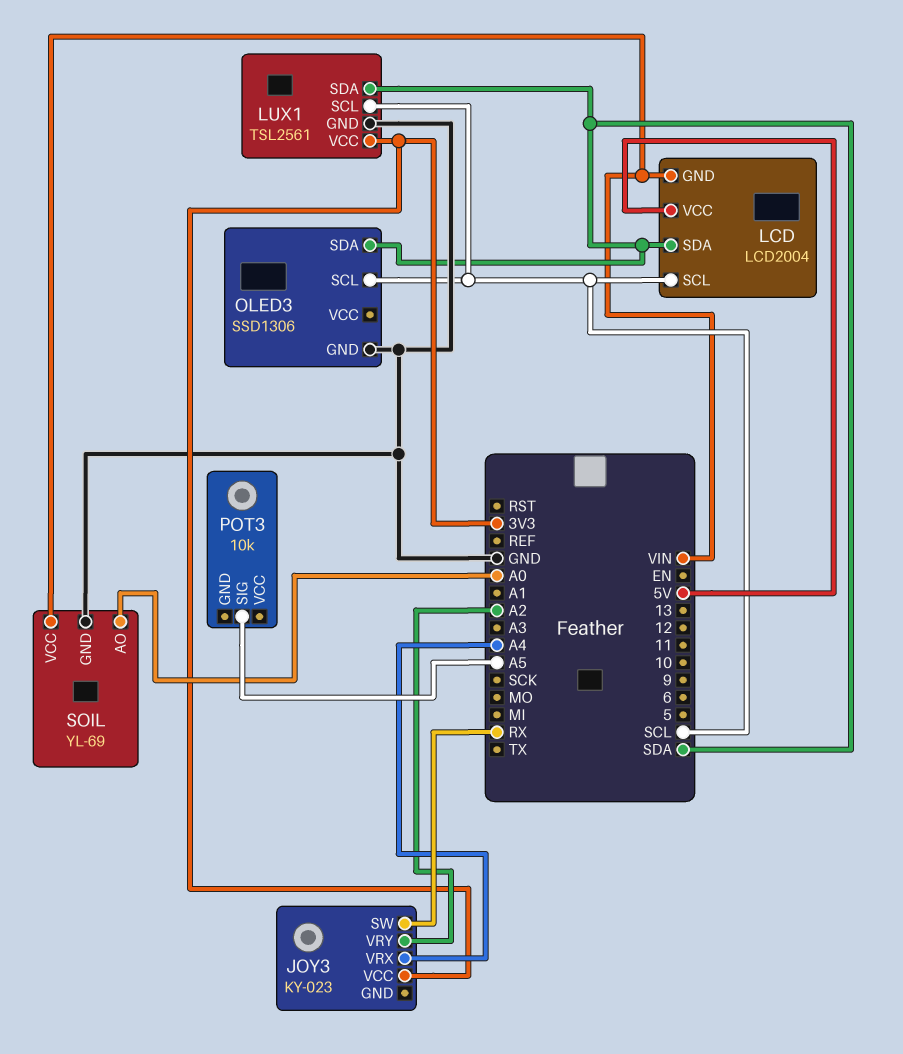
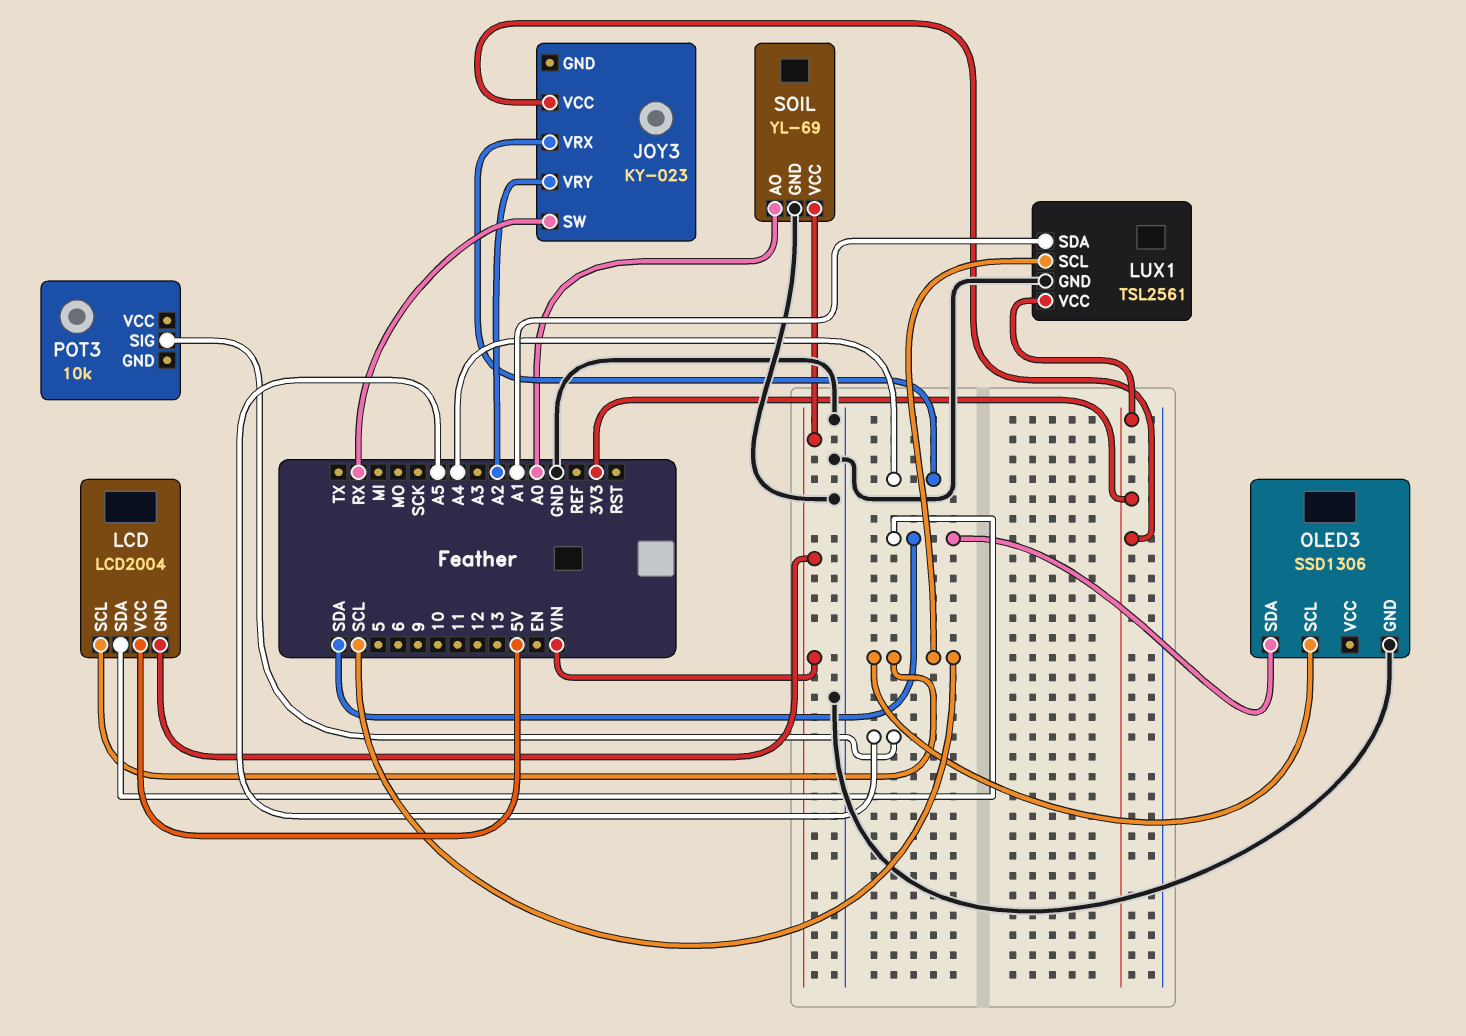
LUX1 pin SDA: SDA -> A1

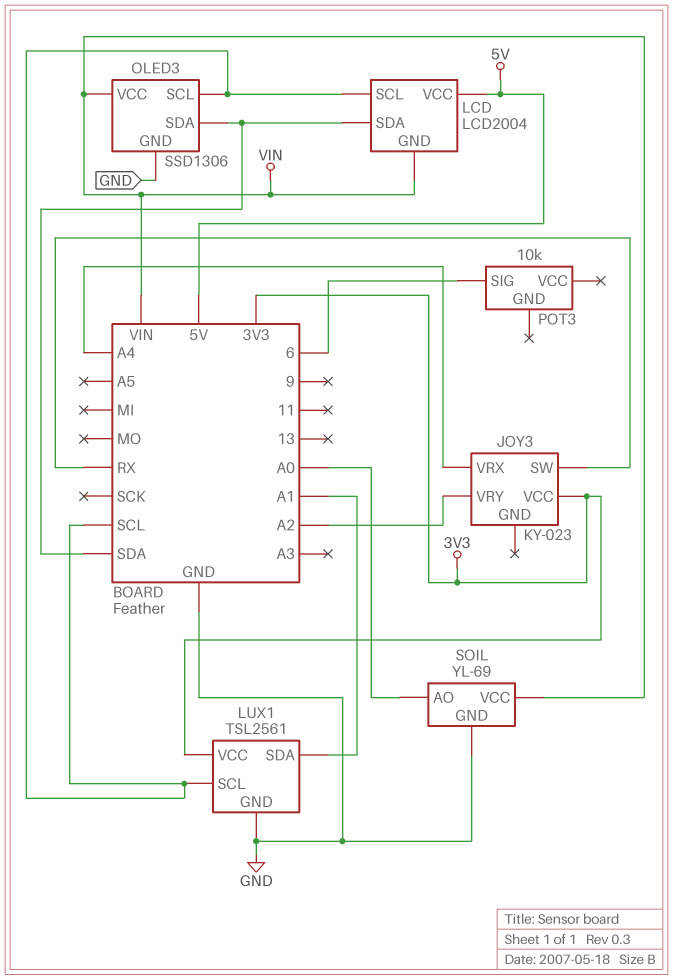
OLED3 pin VCC: none -> VIN
POT3 pin SIG: A5 -> 6

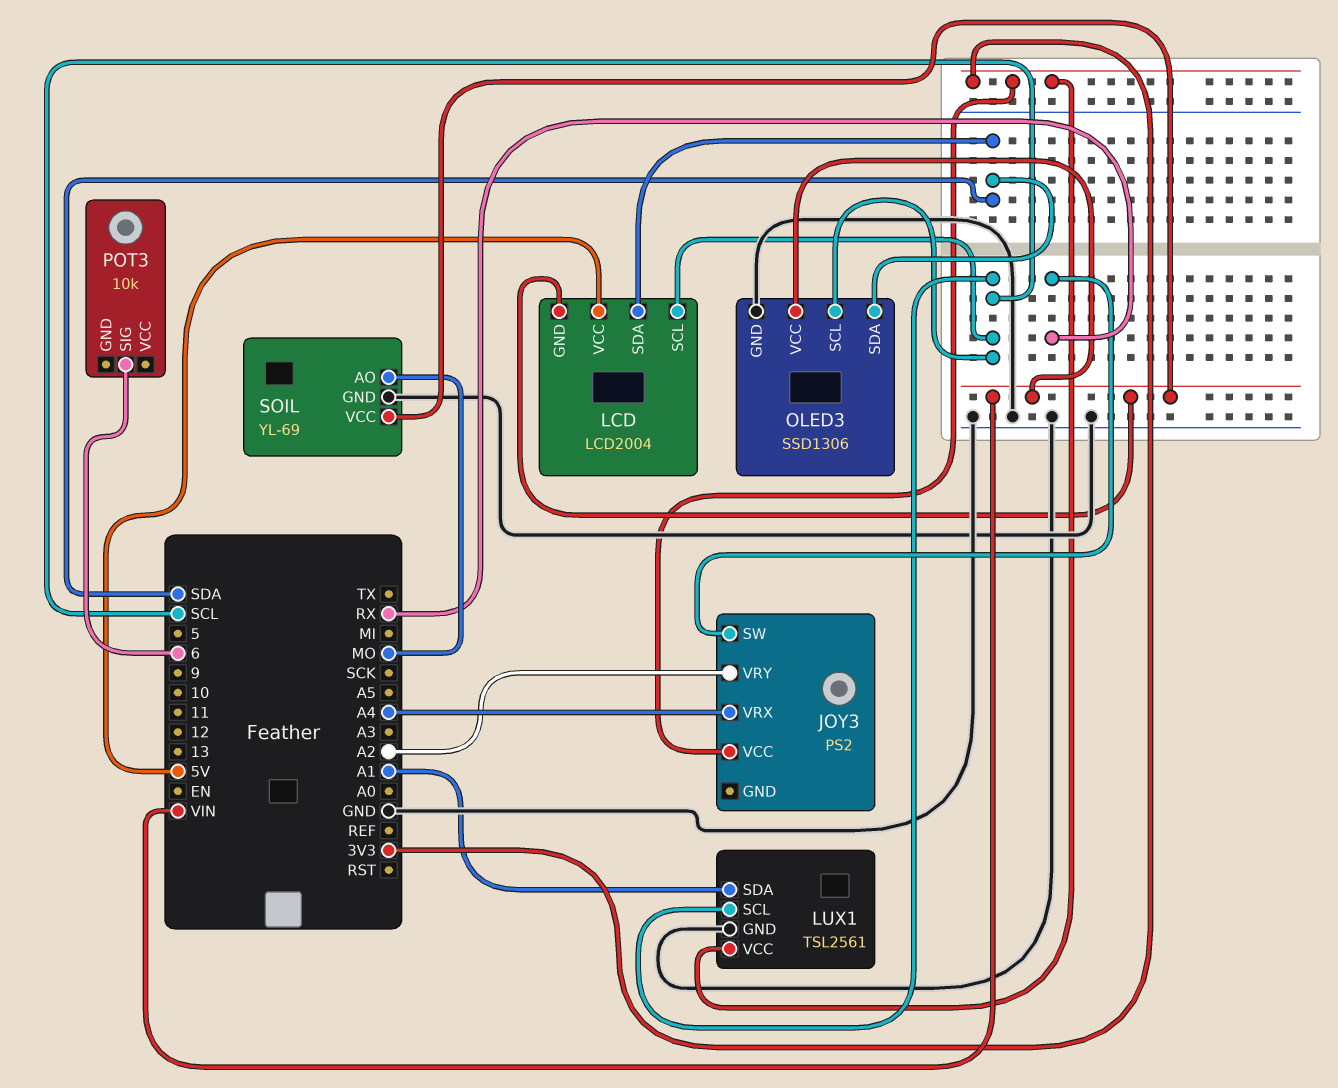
JOY3: KY-023 -> PS2
SOIL pin AO: A0 -> MO

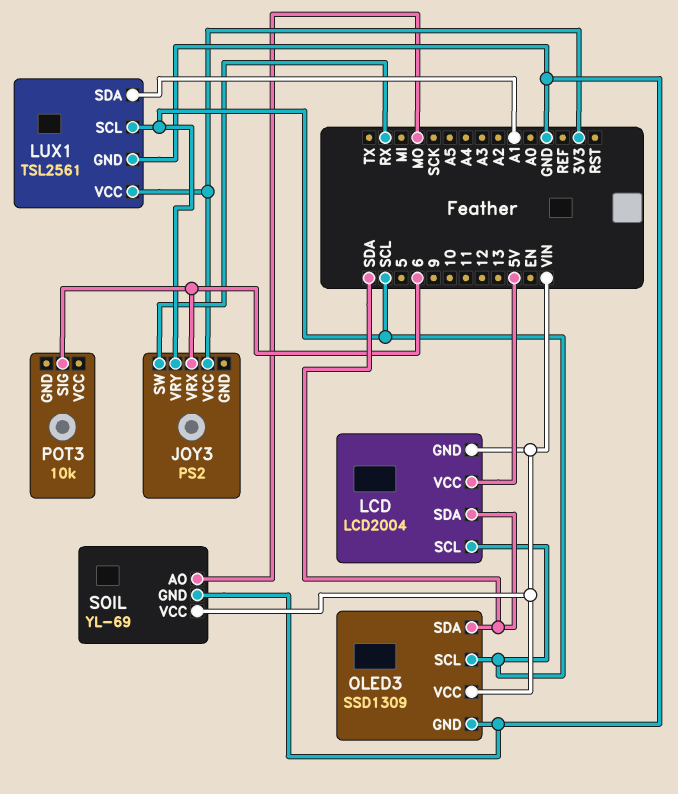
JOY3 pin VRX: A4 -> 6
JOY3 pin VRY: A2 -> SCL
OLED3: SSD1306 -> SSD1309

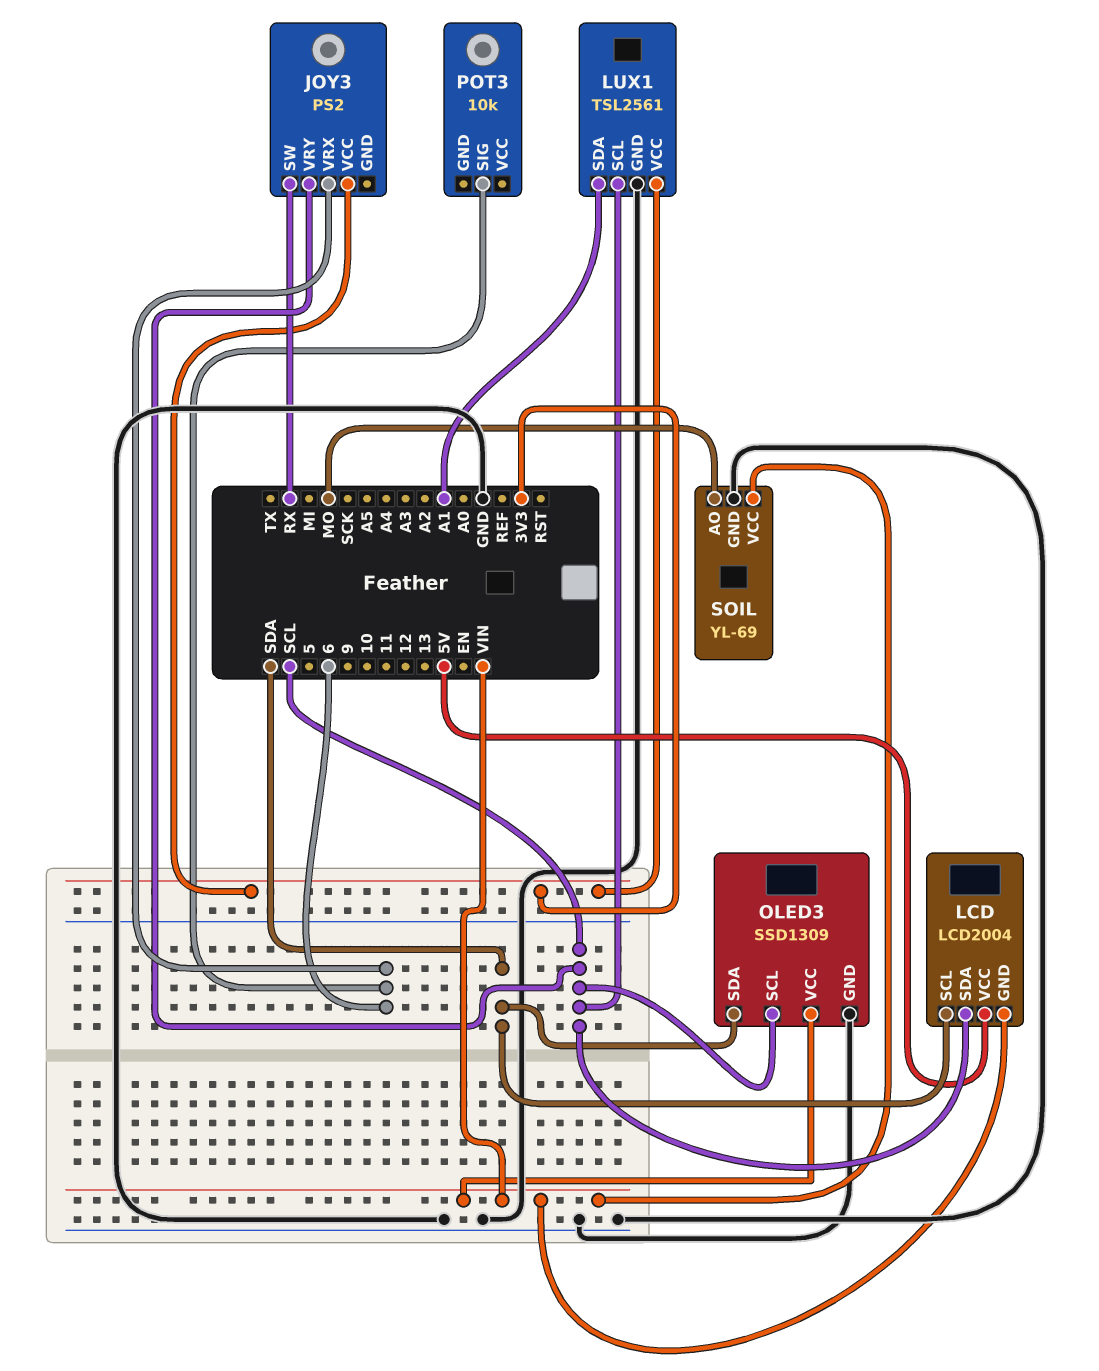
LCD pin SCL: SCL -> SDA
LCD pin SDA: SDA -> SCL

